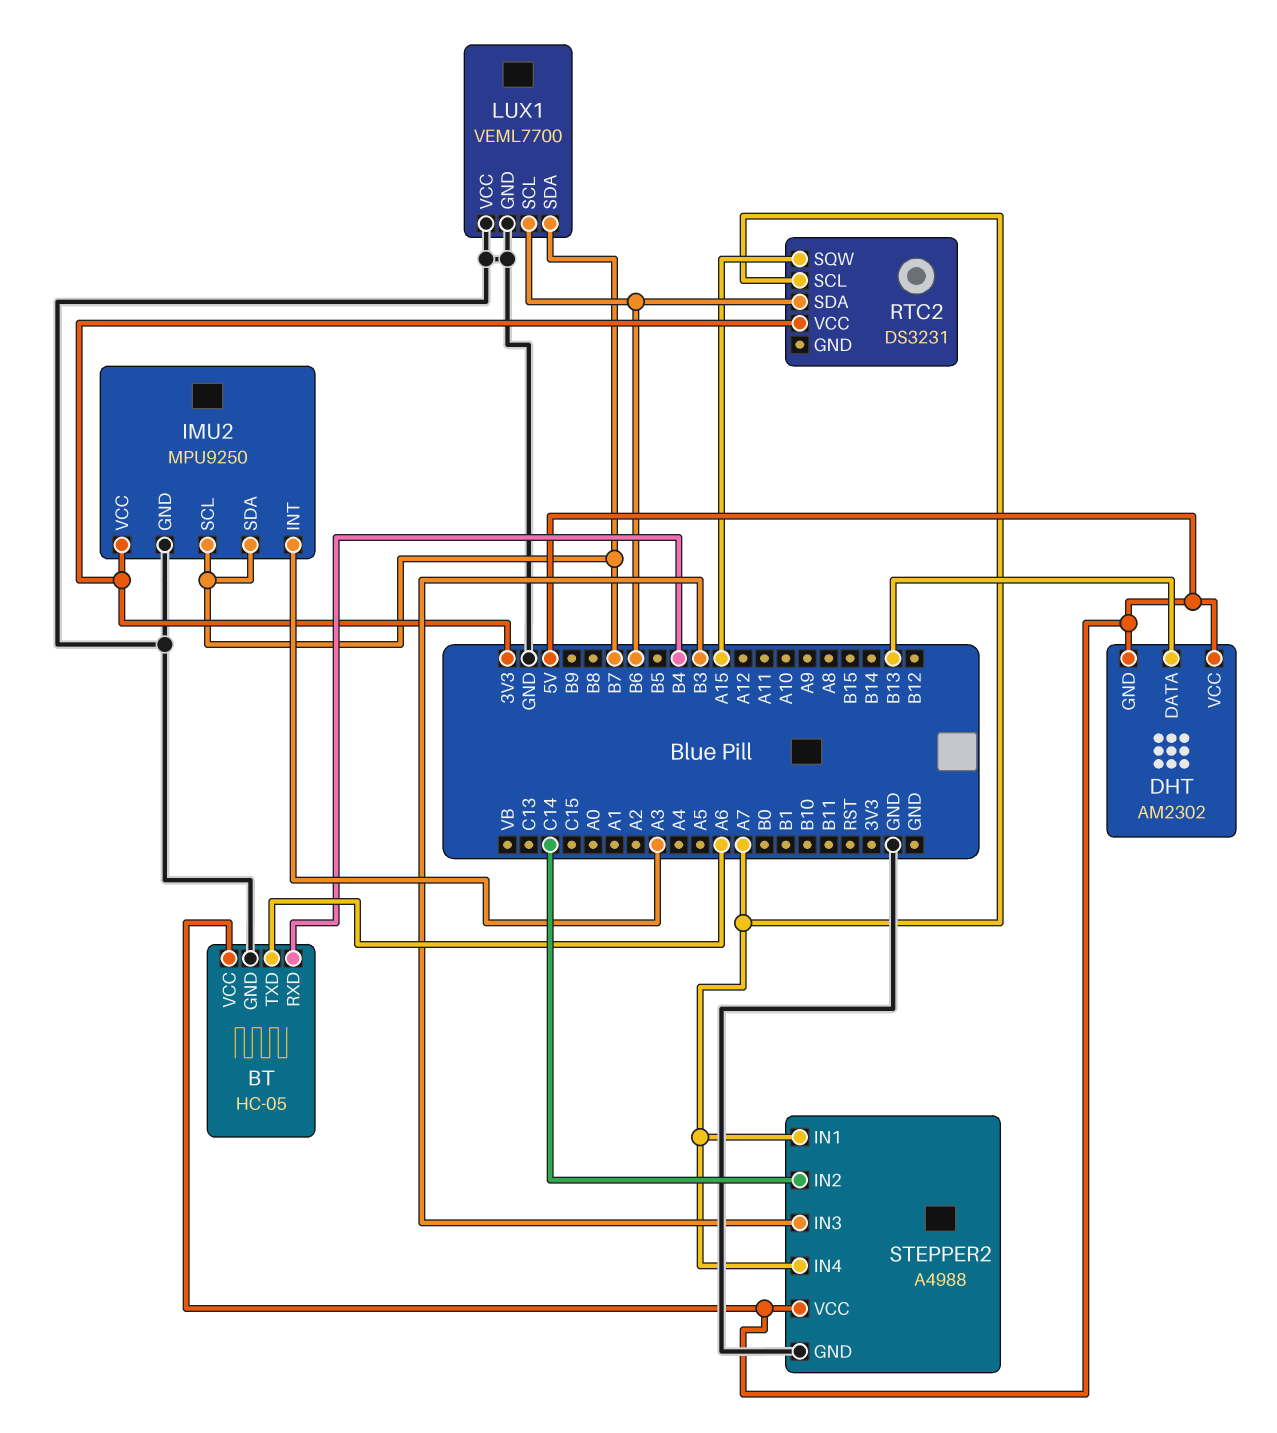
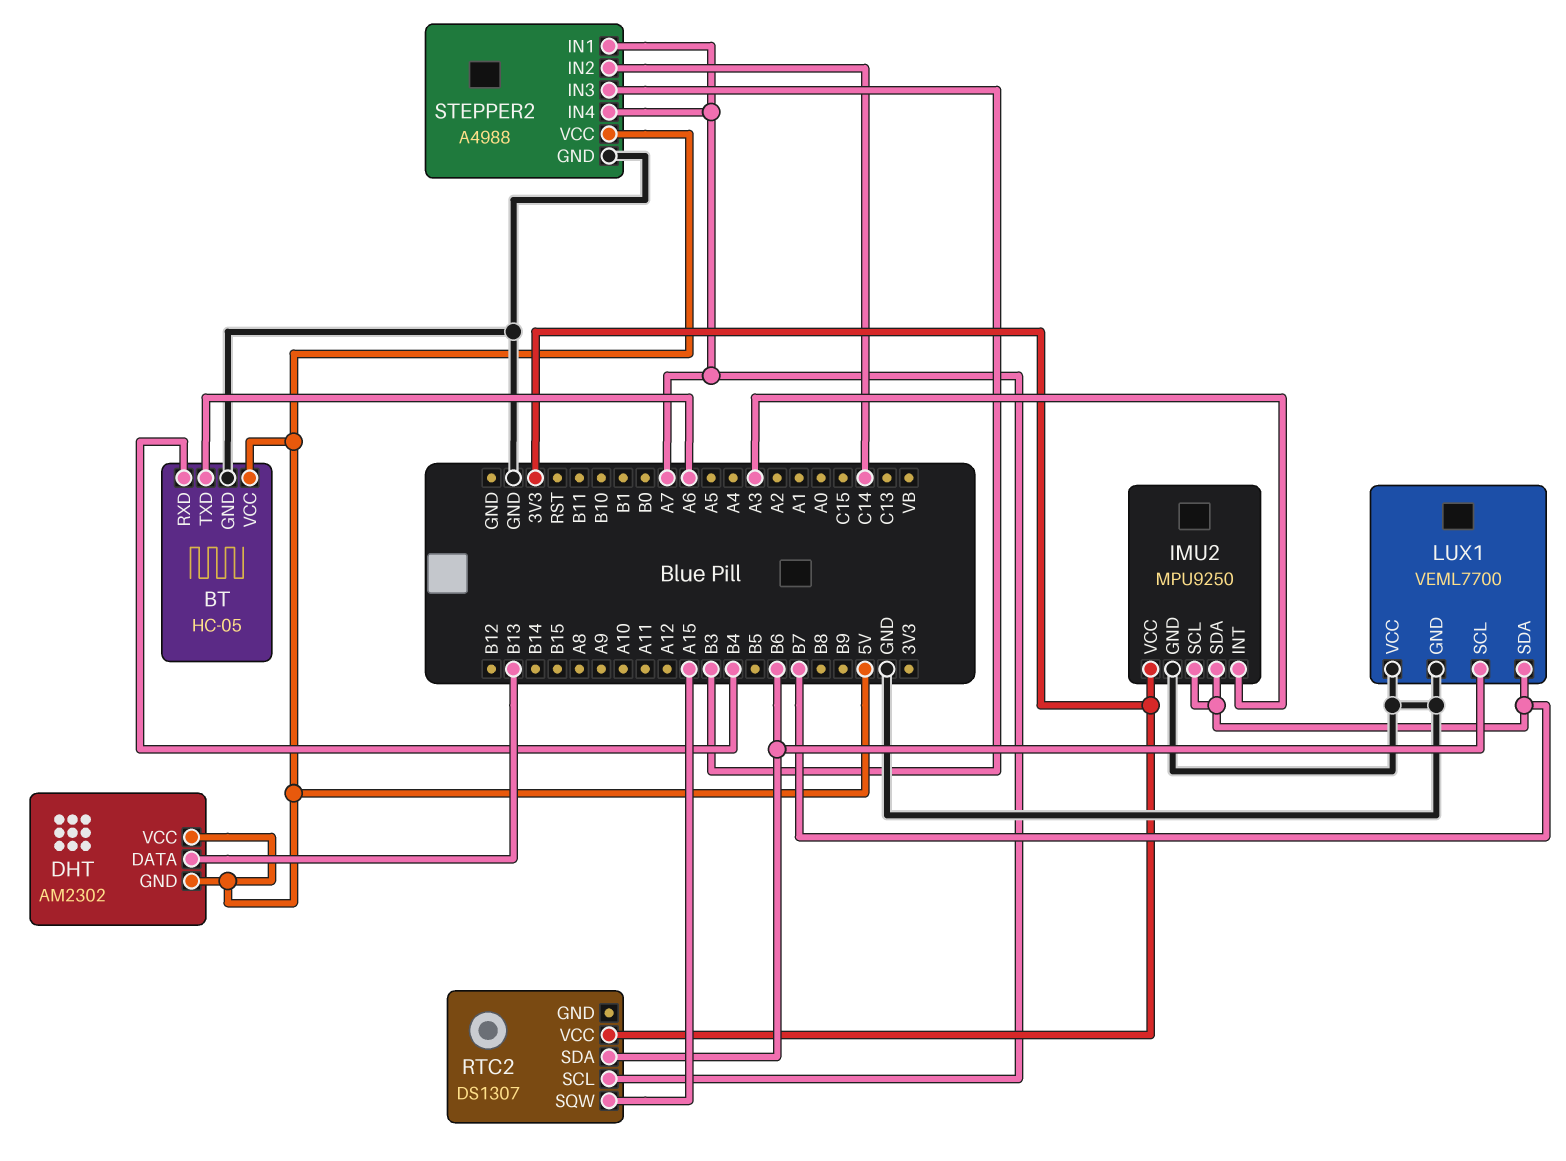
RTC2: DS3231 -> DS1307

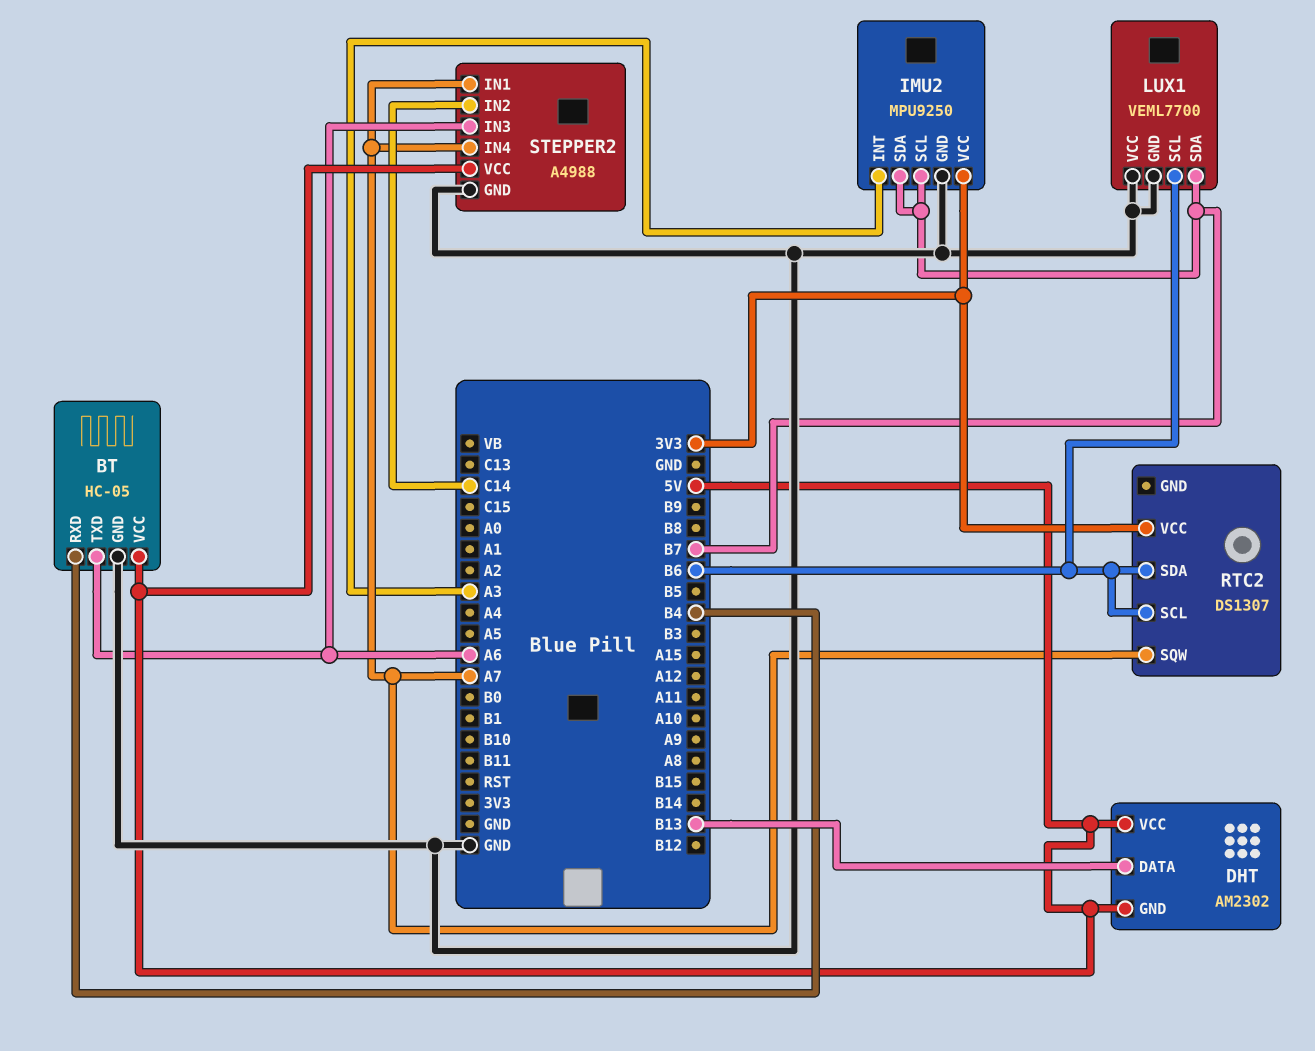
RTC2 pin SCL: A7 -> B6
RTC2 pin SQW: A15 -> A7
STEPPER2 pin IN3: B3 -> A6

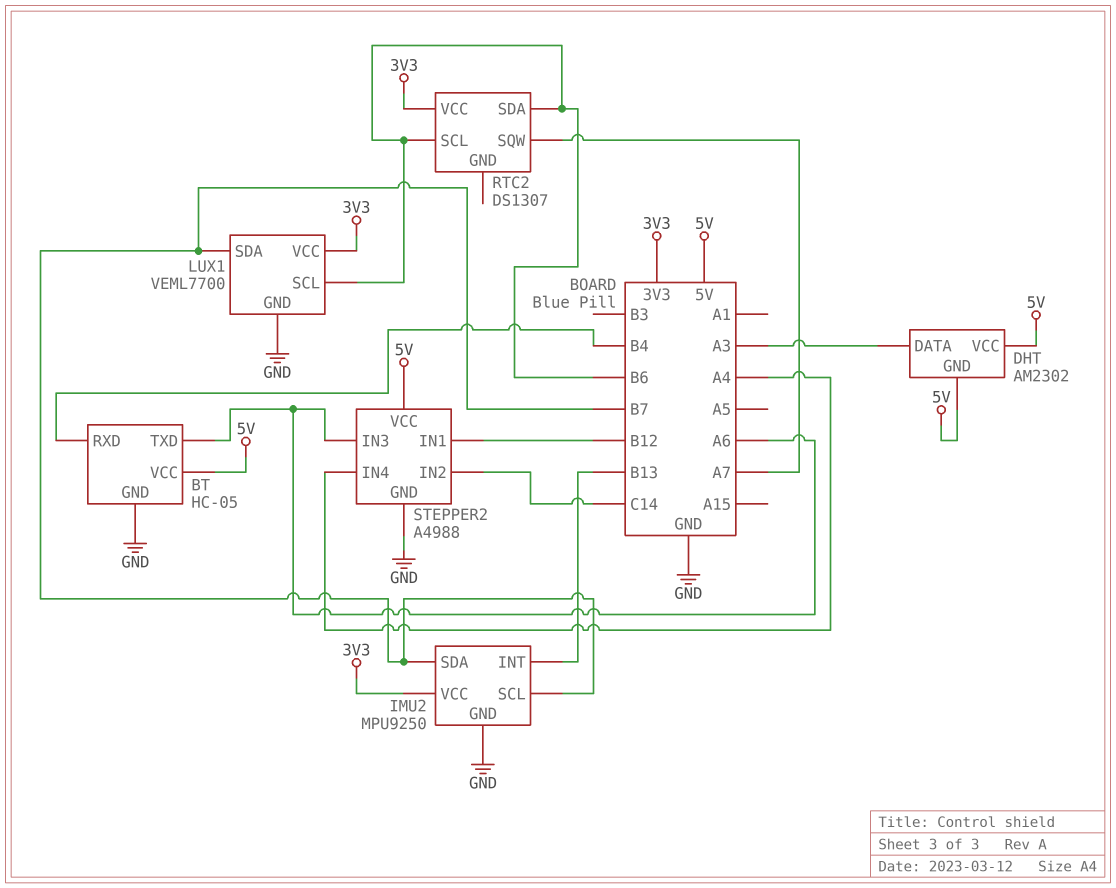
DHT pin DATA: B13 -> A3
IMU2 pin INT: A3 -> B13
LUX1 pin VCC: GND -> 3V3
STEPPER2 pin IN1: A7 -> B12
STEPPER2 pin IN4: A7 -> A4

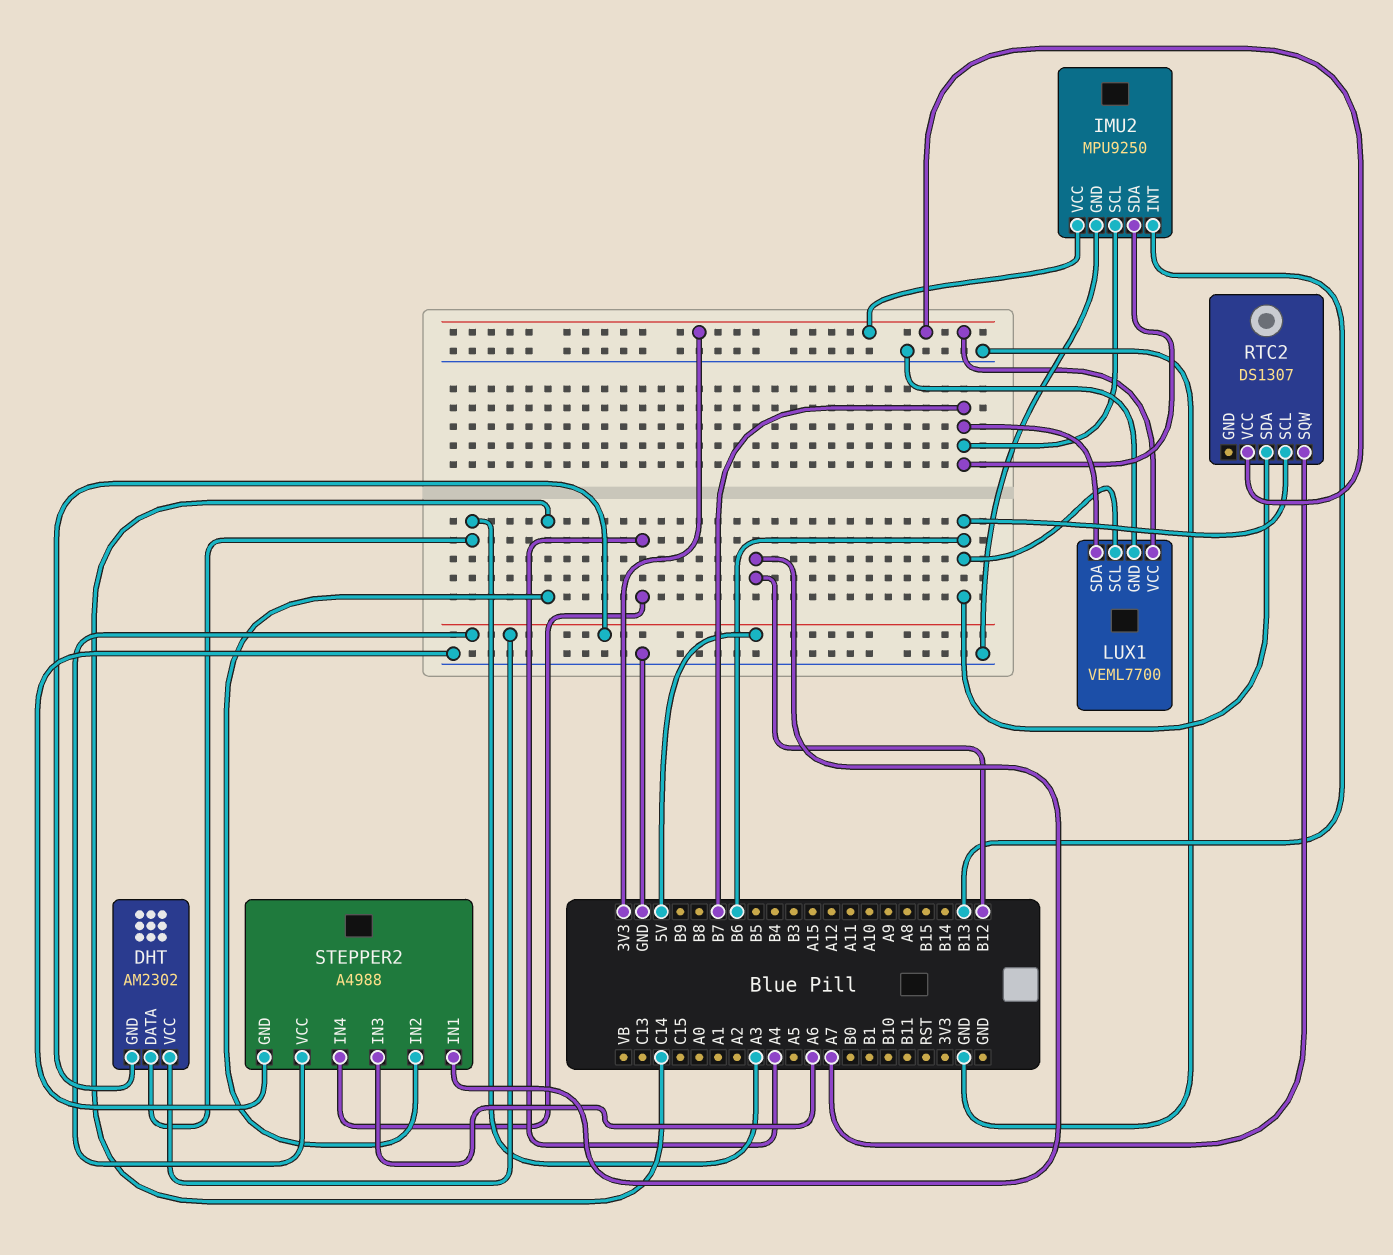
BT: HC-05 -> none
BT pin GND: GND -> none
BT pin RXD: B4 -> none
BT pin TXD: A6 -> none
BT pin VCC: 5V -> none

